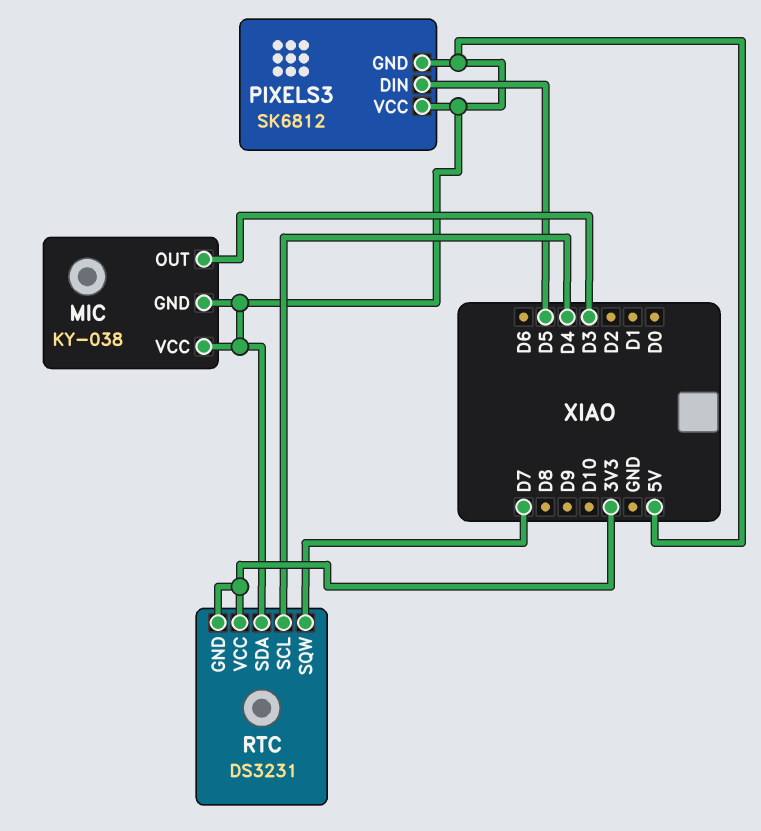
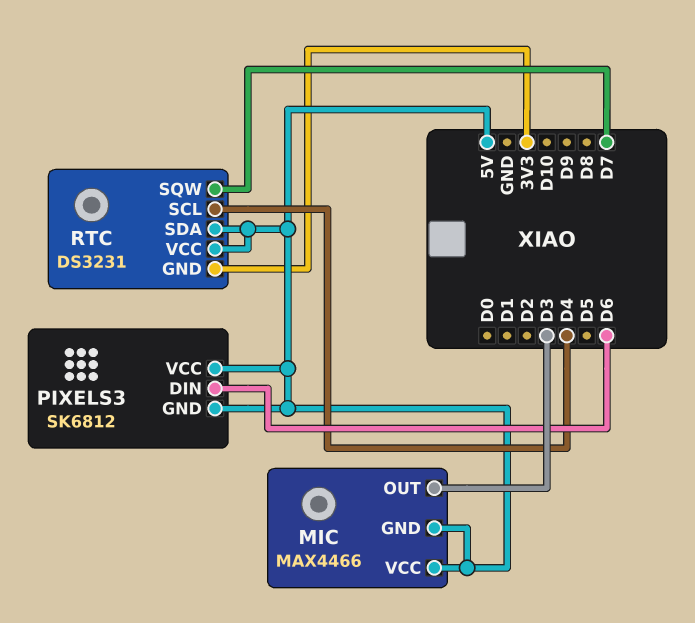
MIC: KY-038 -> MAX4466
PIXELS3 pin DIN: D5 -> D6
RTC pin VCC: 3V3 -> 5V

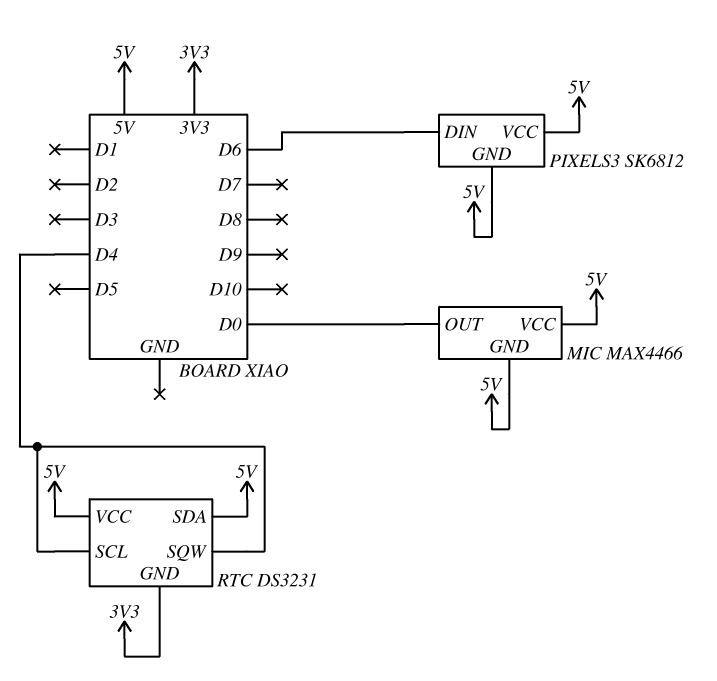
MIC pin OUT: D3 -> D0
RTC pin SQW: D7 -> D4

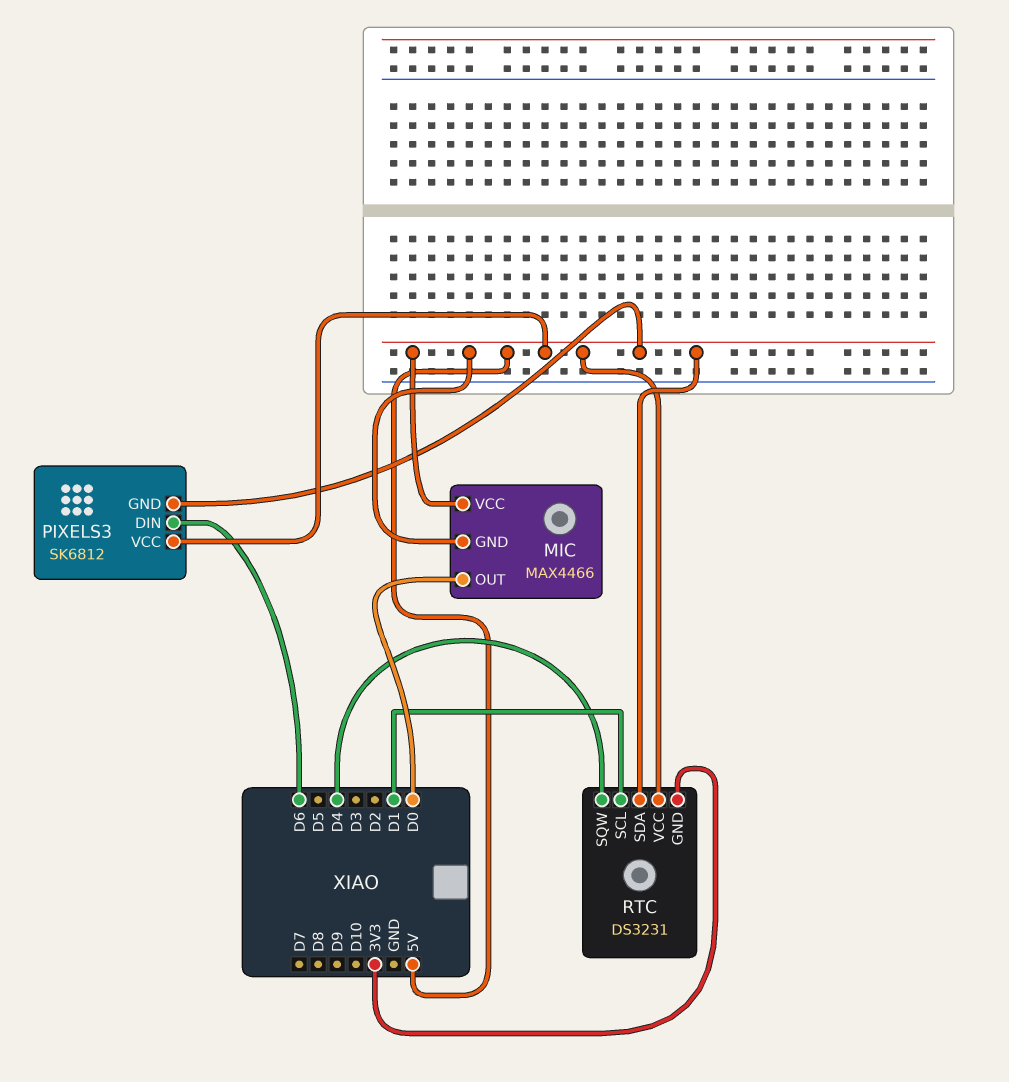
RTC pin SCL: D4 -> D1

